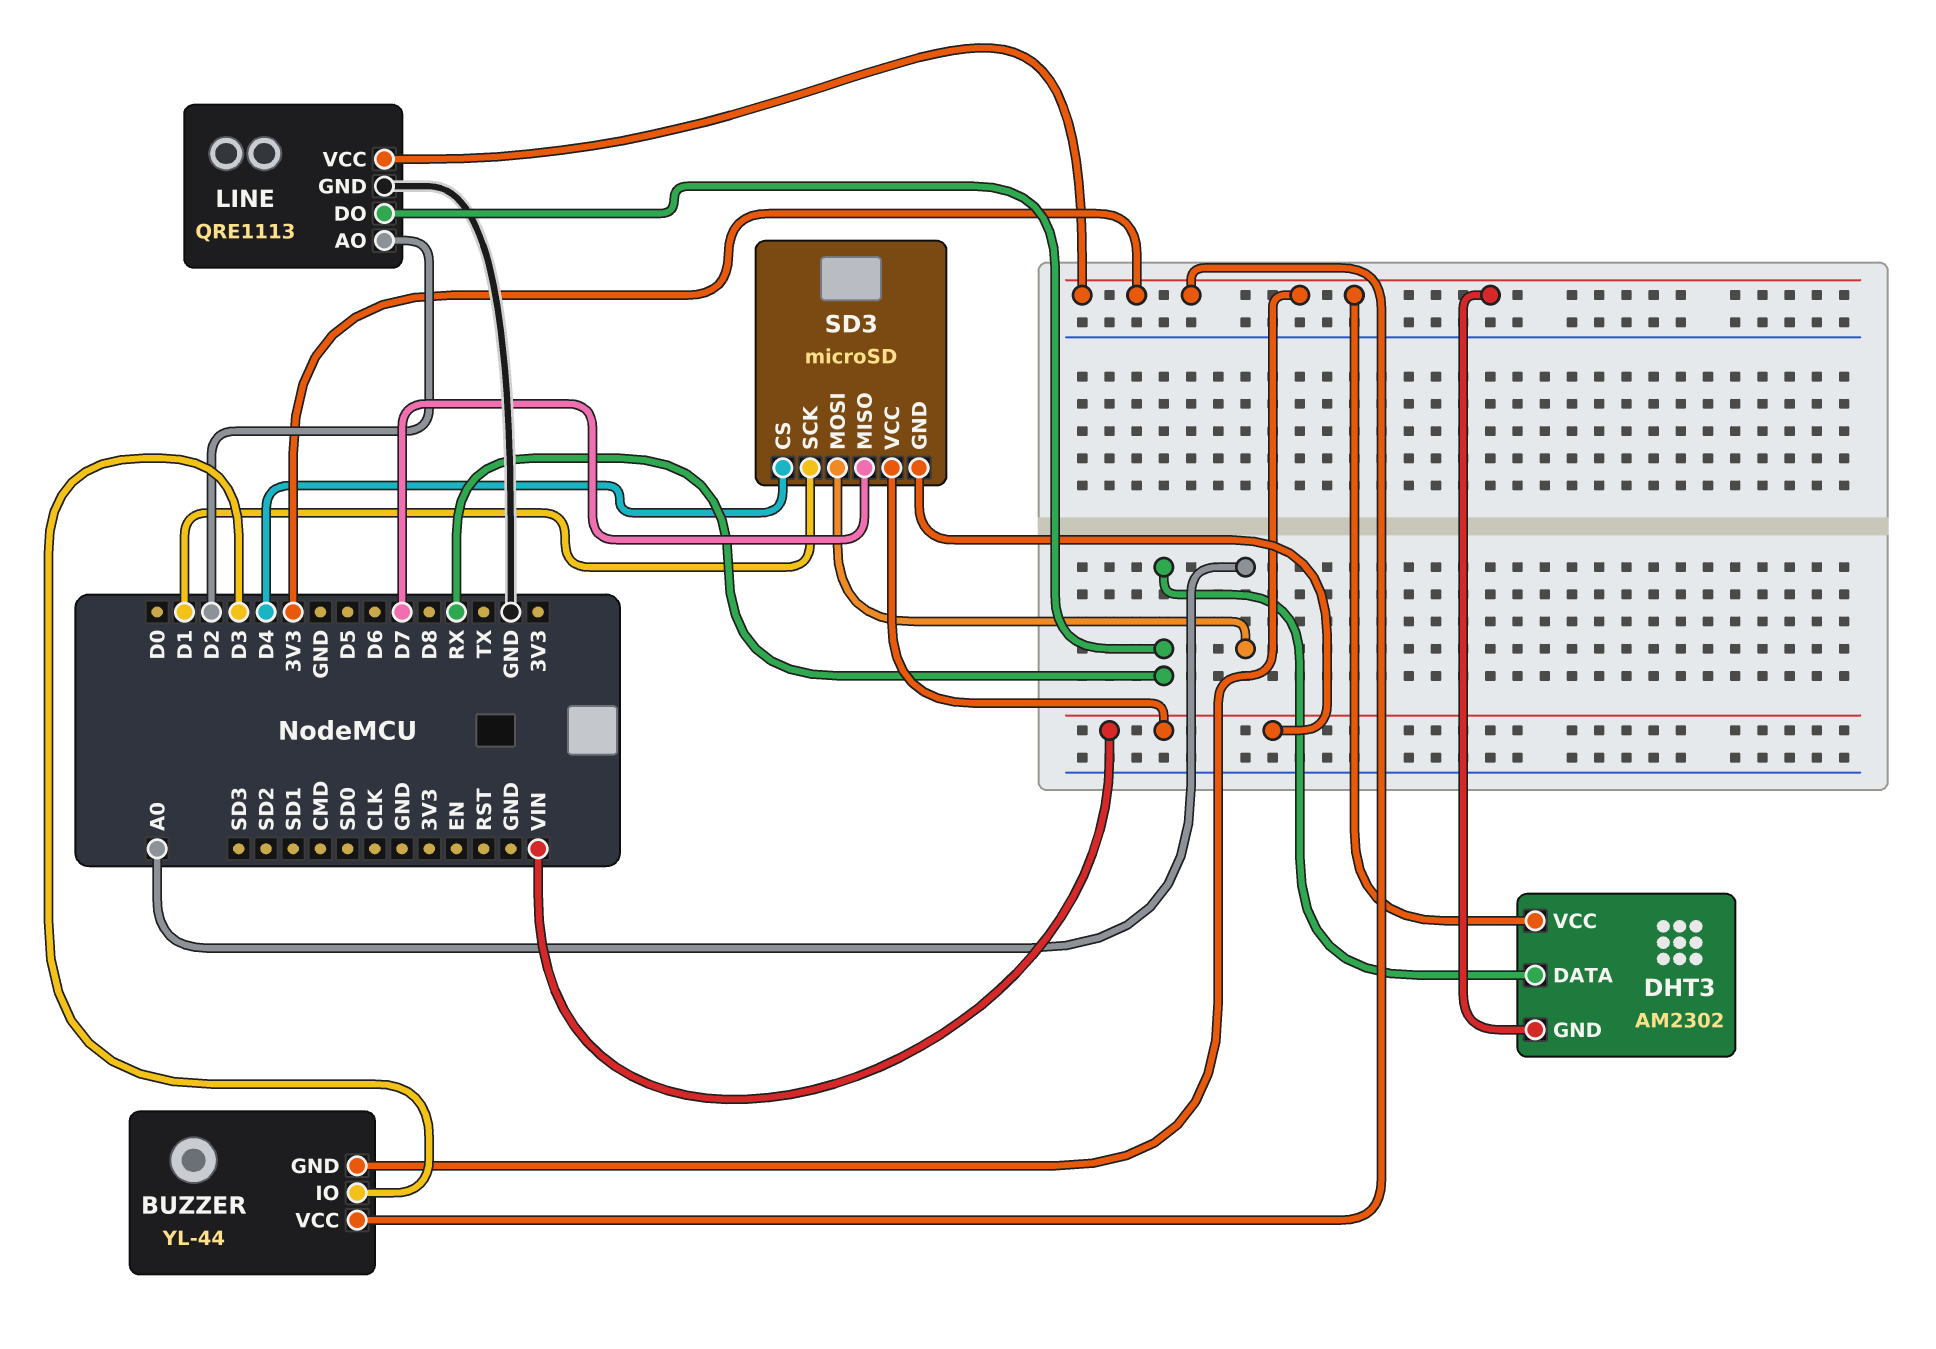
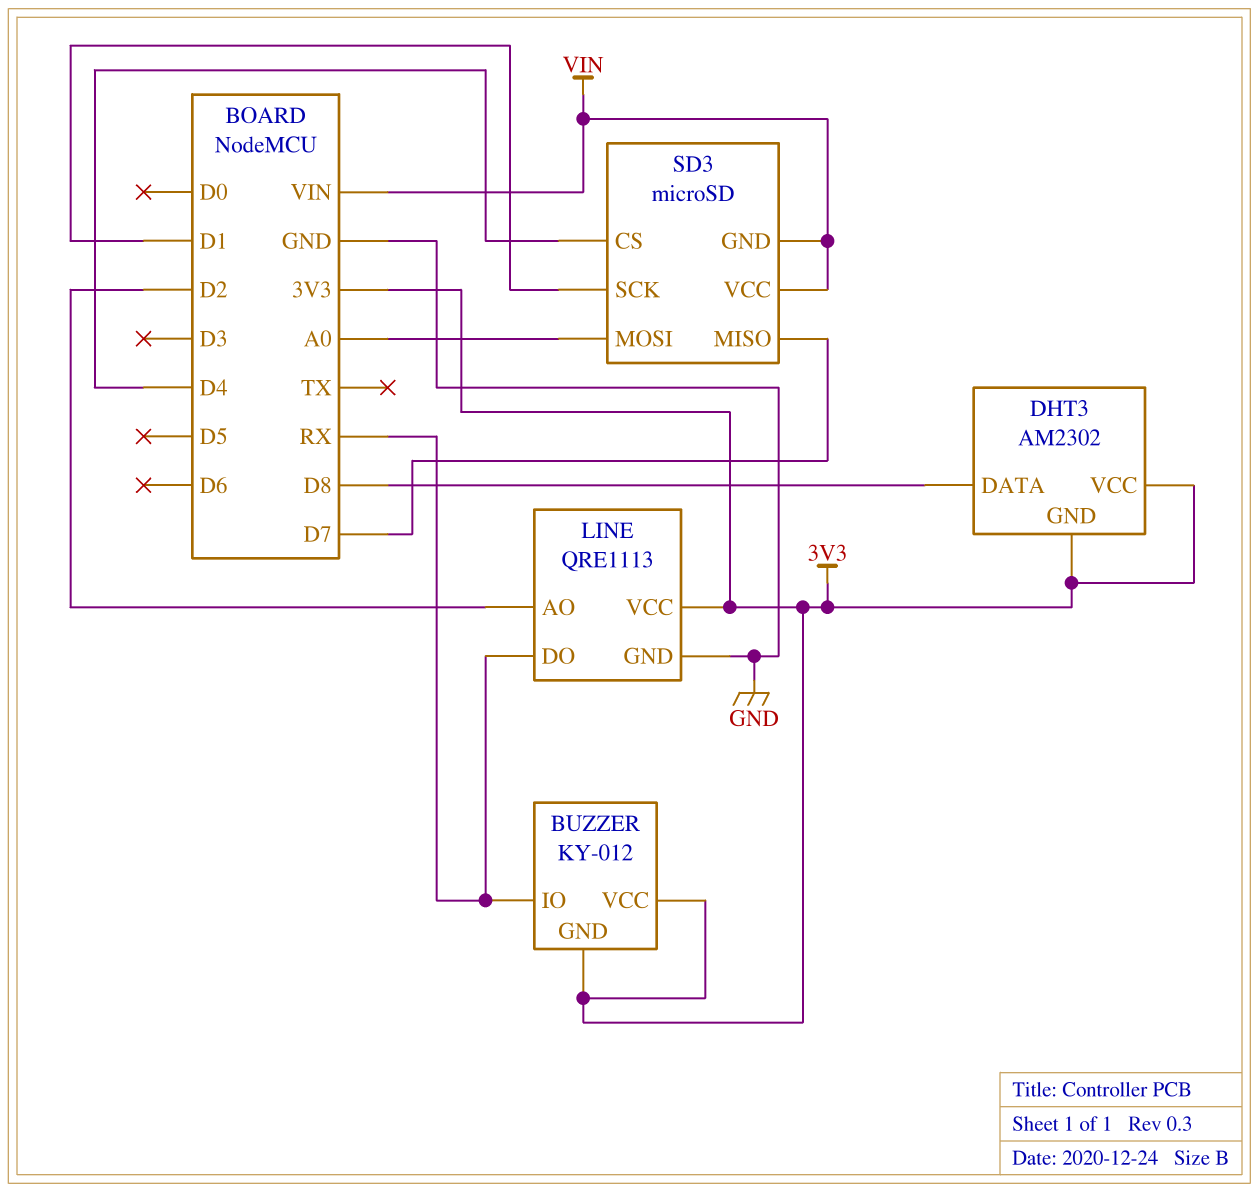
BUZZER: YL-44 -> KY-012
BUZZER pin IO: D3 -> RX
DHT3 pin DATA: RX -> D8

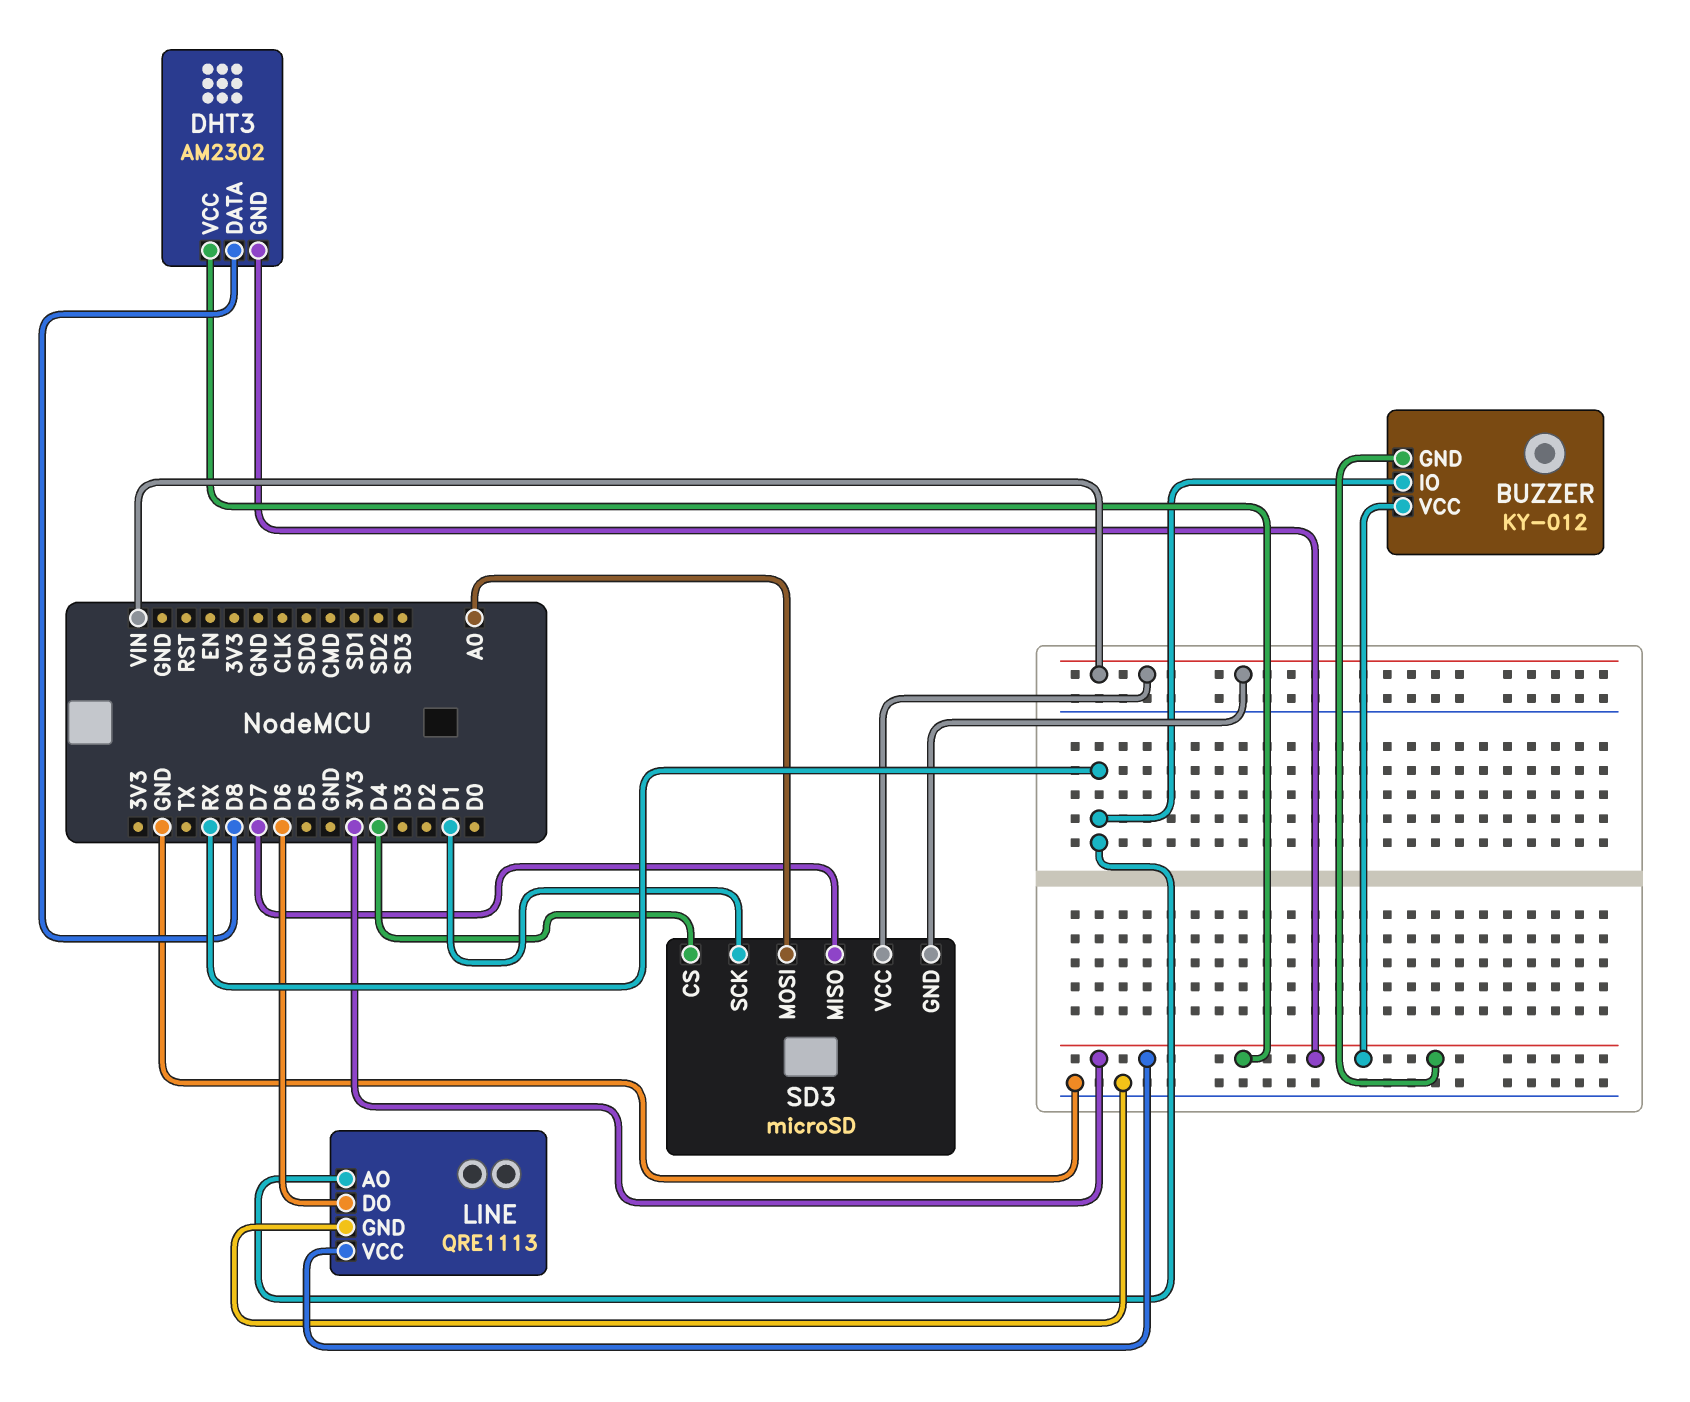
LINE pin AO: D2 -> RX
LINE pin DO: RX -> D6

